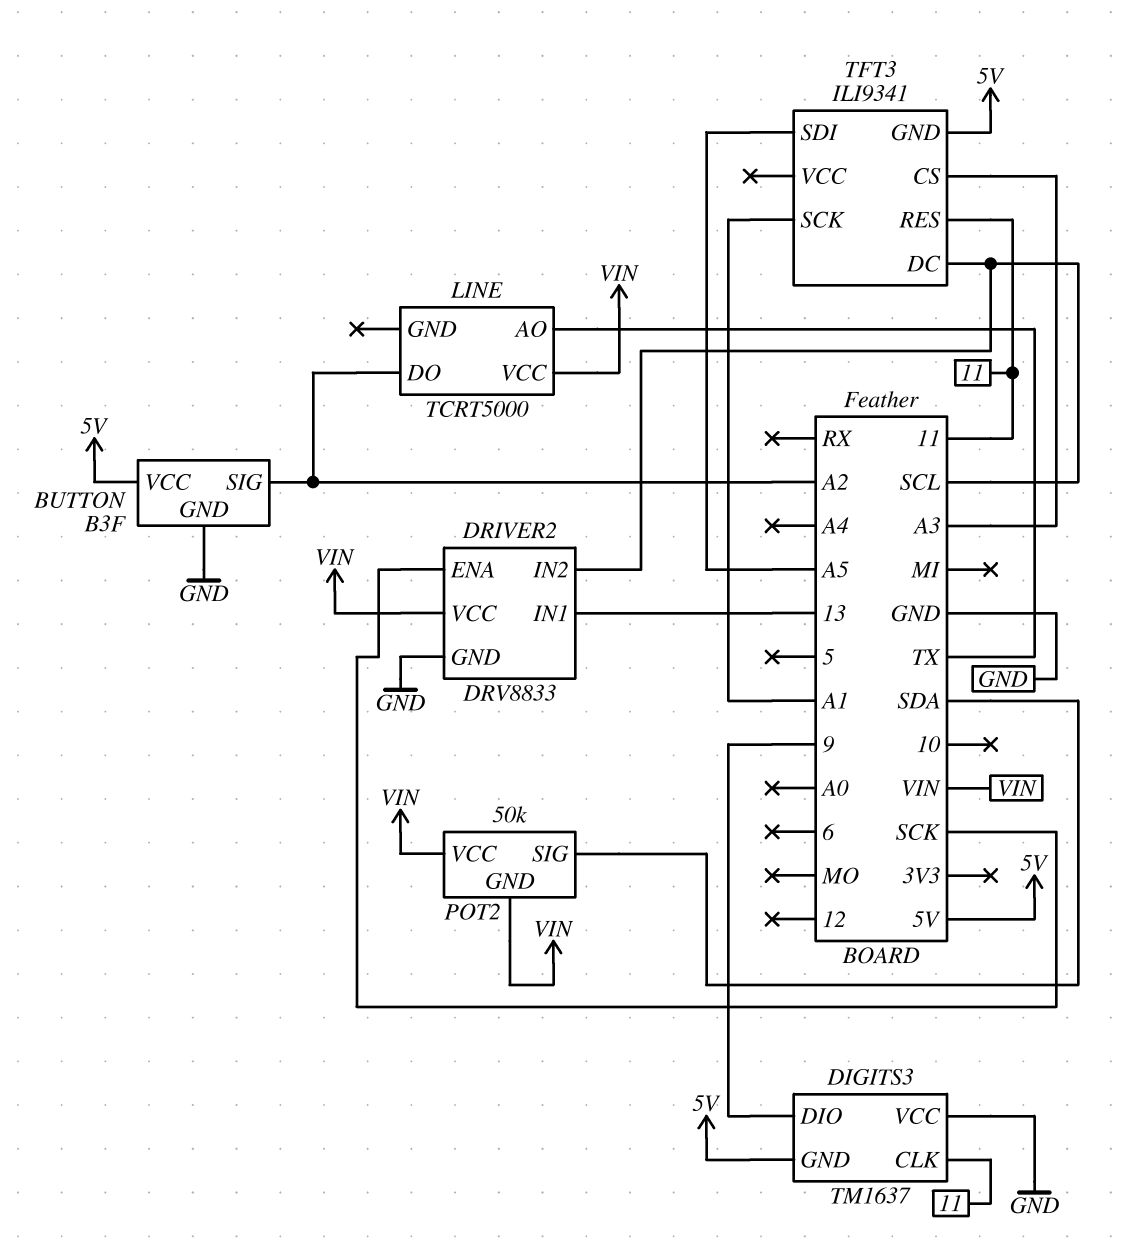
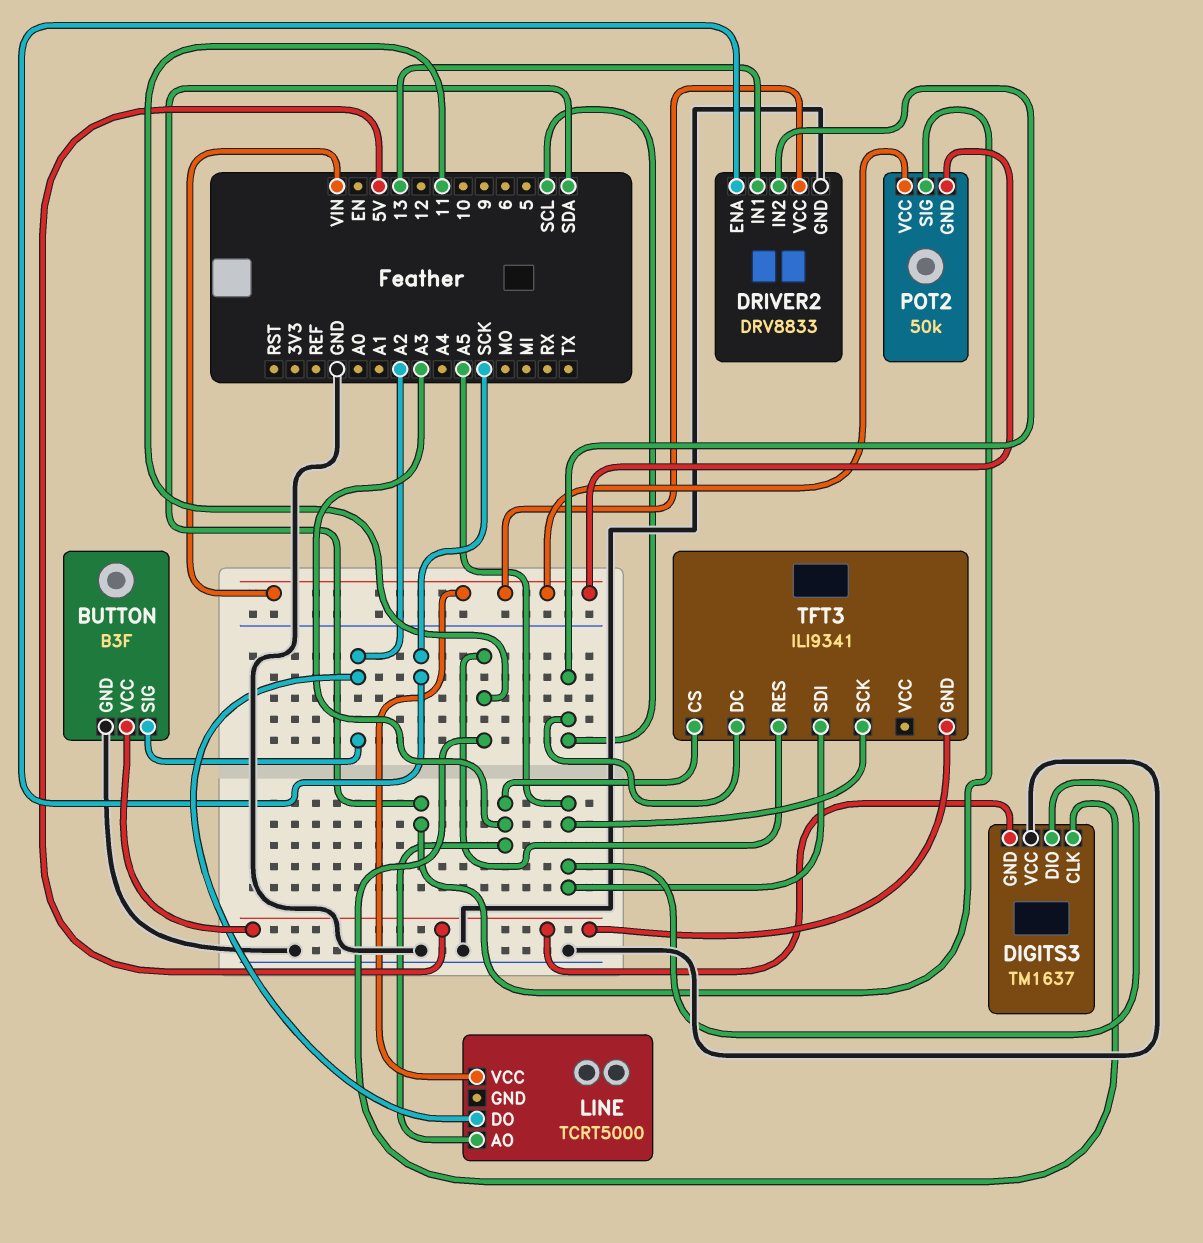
DIGITS3 pin DIO: 9 -> A5
LINE pin AO: TX -> A3
TFT3 pin SCK: A1 -> A5

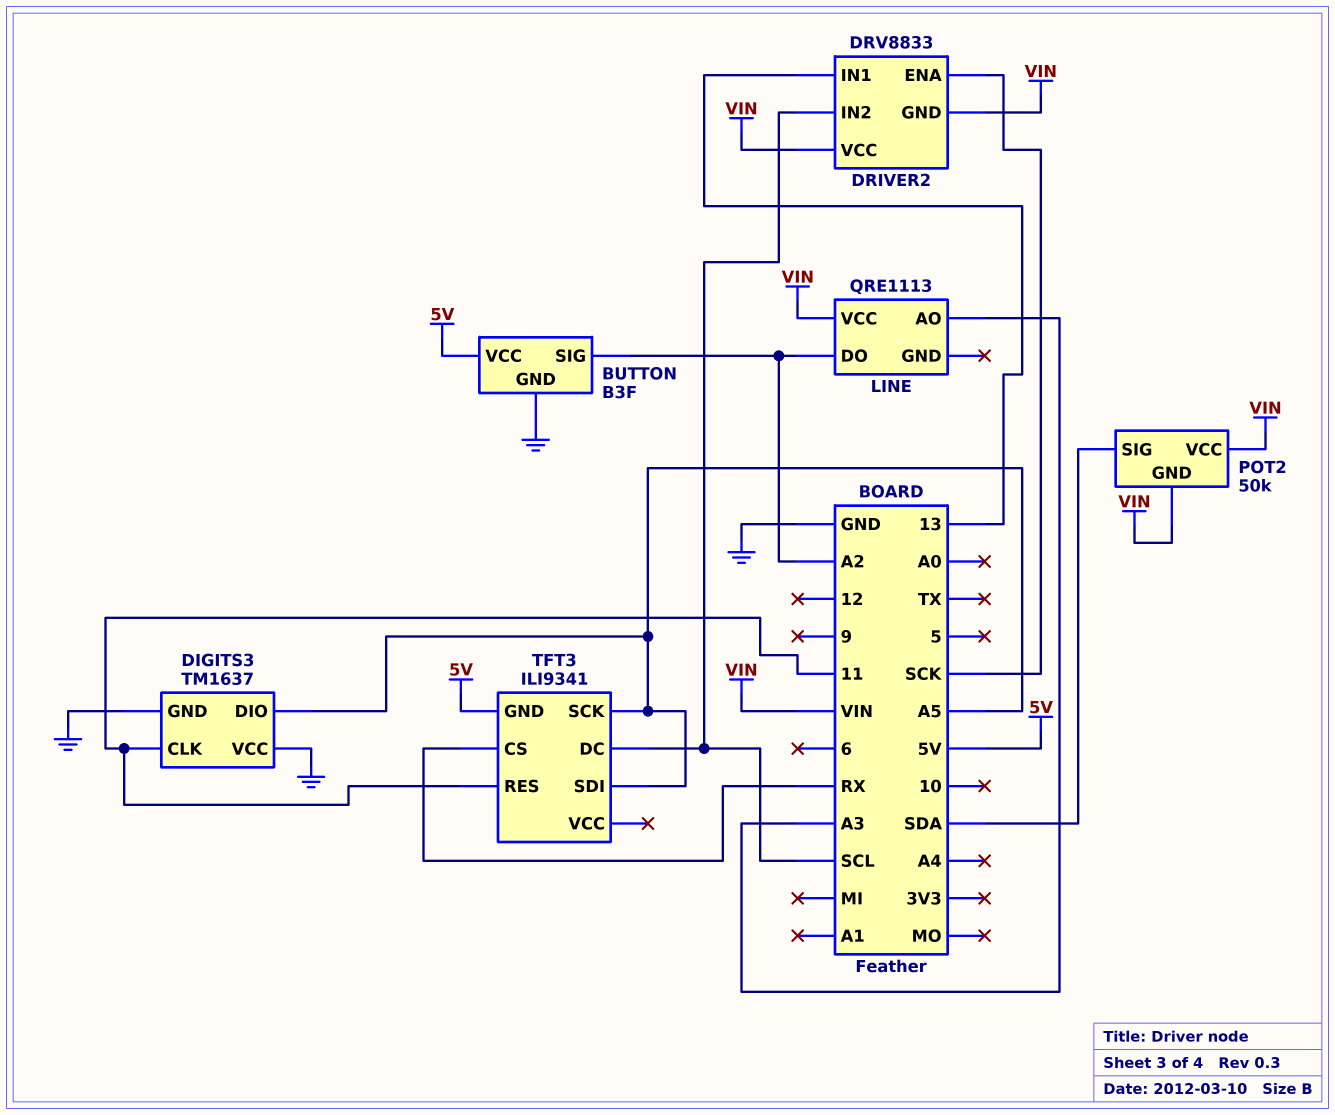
DIGITS3 pin GND: 5V -> GND
DRIVER2 pin GND: GND -> VIN
LINE: TCRT5000 -> QRE1113
TFT3 pin CS: A3 -> RX

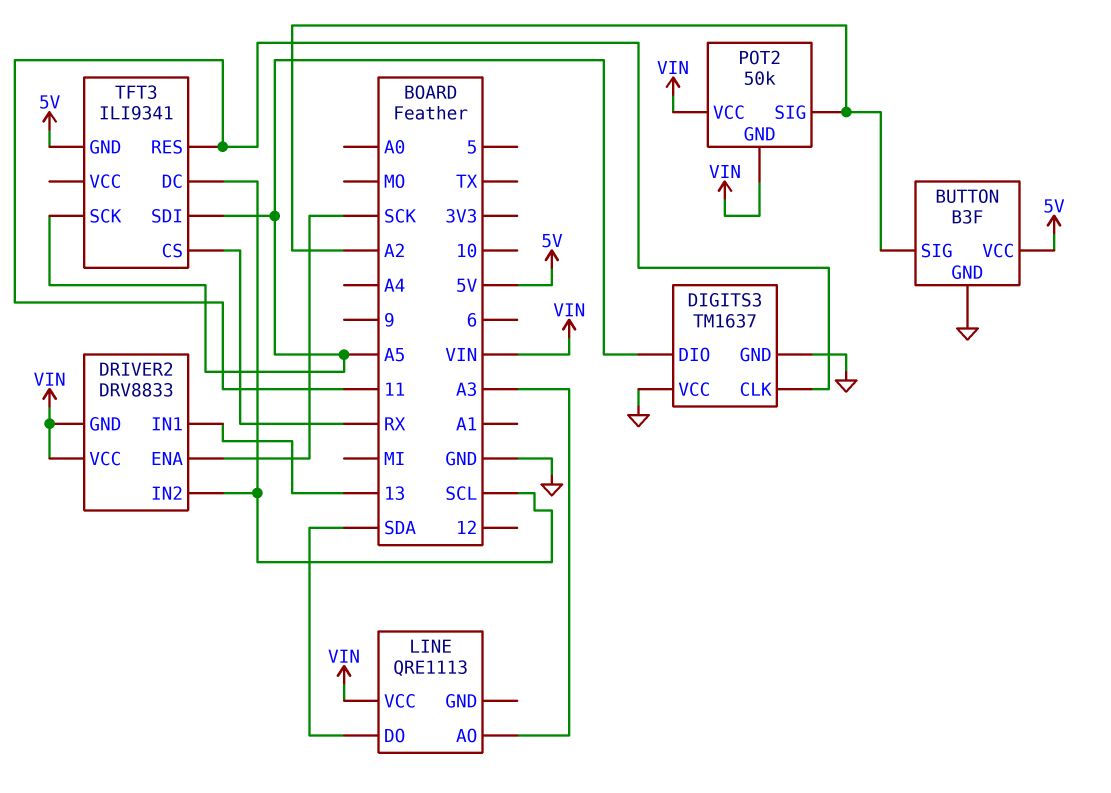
LINE pin DO: A2 -> SDA
POT2 pin SIG: SDA -> A2

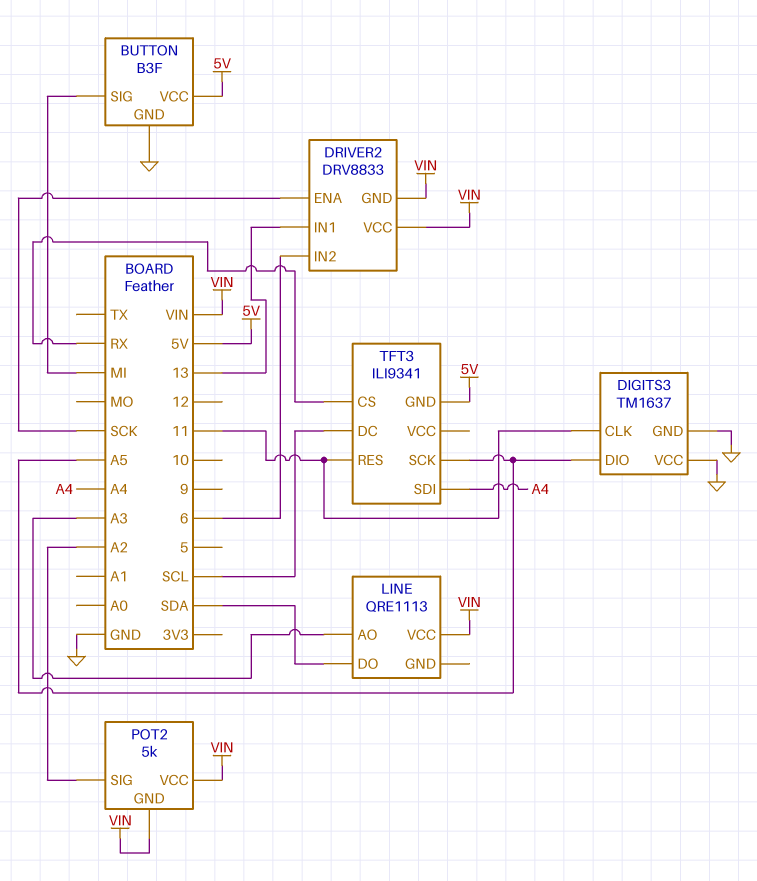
BUTTON pin SIG: A2 -> MI
DRIVER2 pin IN2: SCL -> 6
POT2: 50k -> 5k
TFT3 pin SDI: A5 -> A4

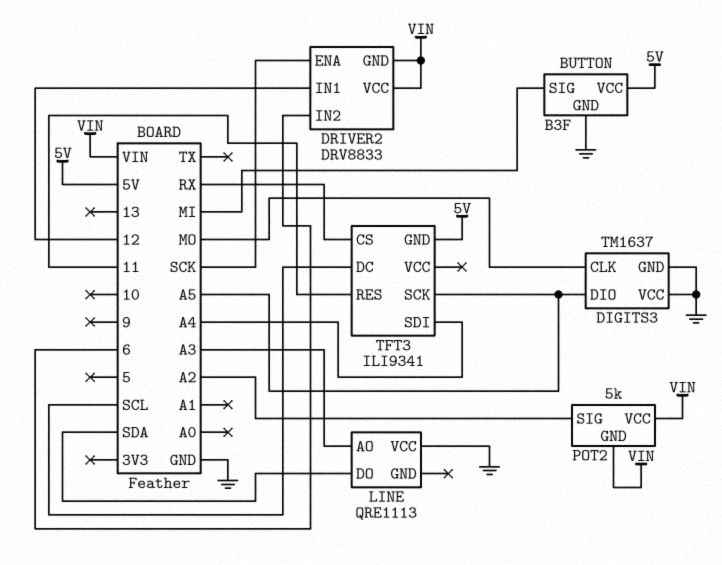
DIGITS3 pin CLK: 11 -> MO
DRIVER2 pin IN1: 13 -> 12
LINE pin VCC: VIN -> GND

